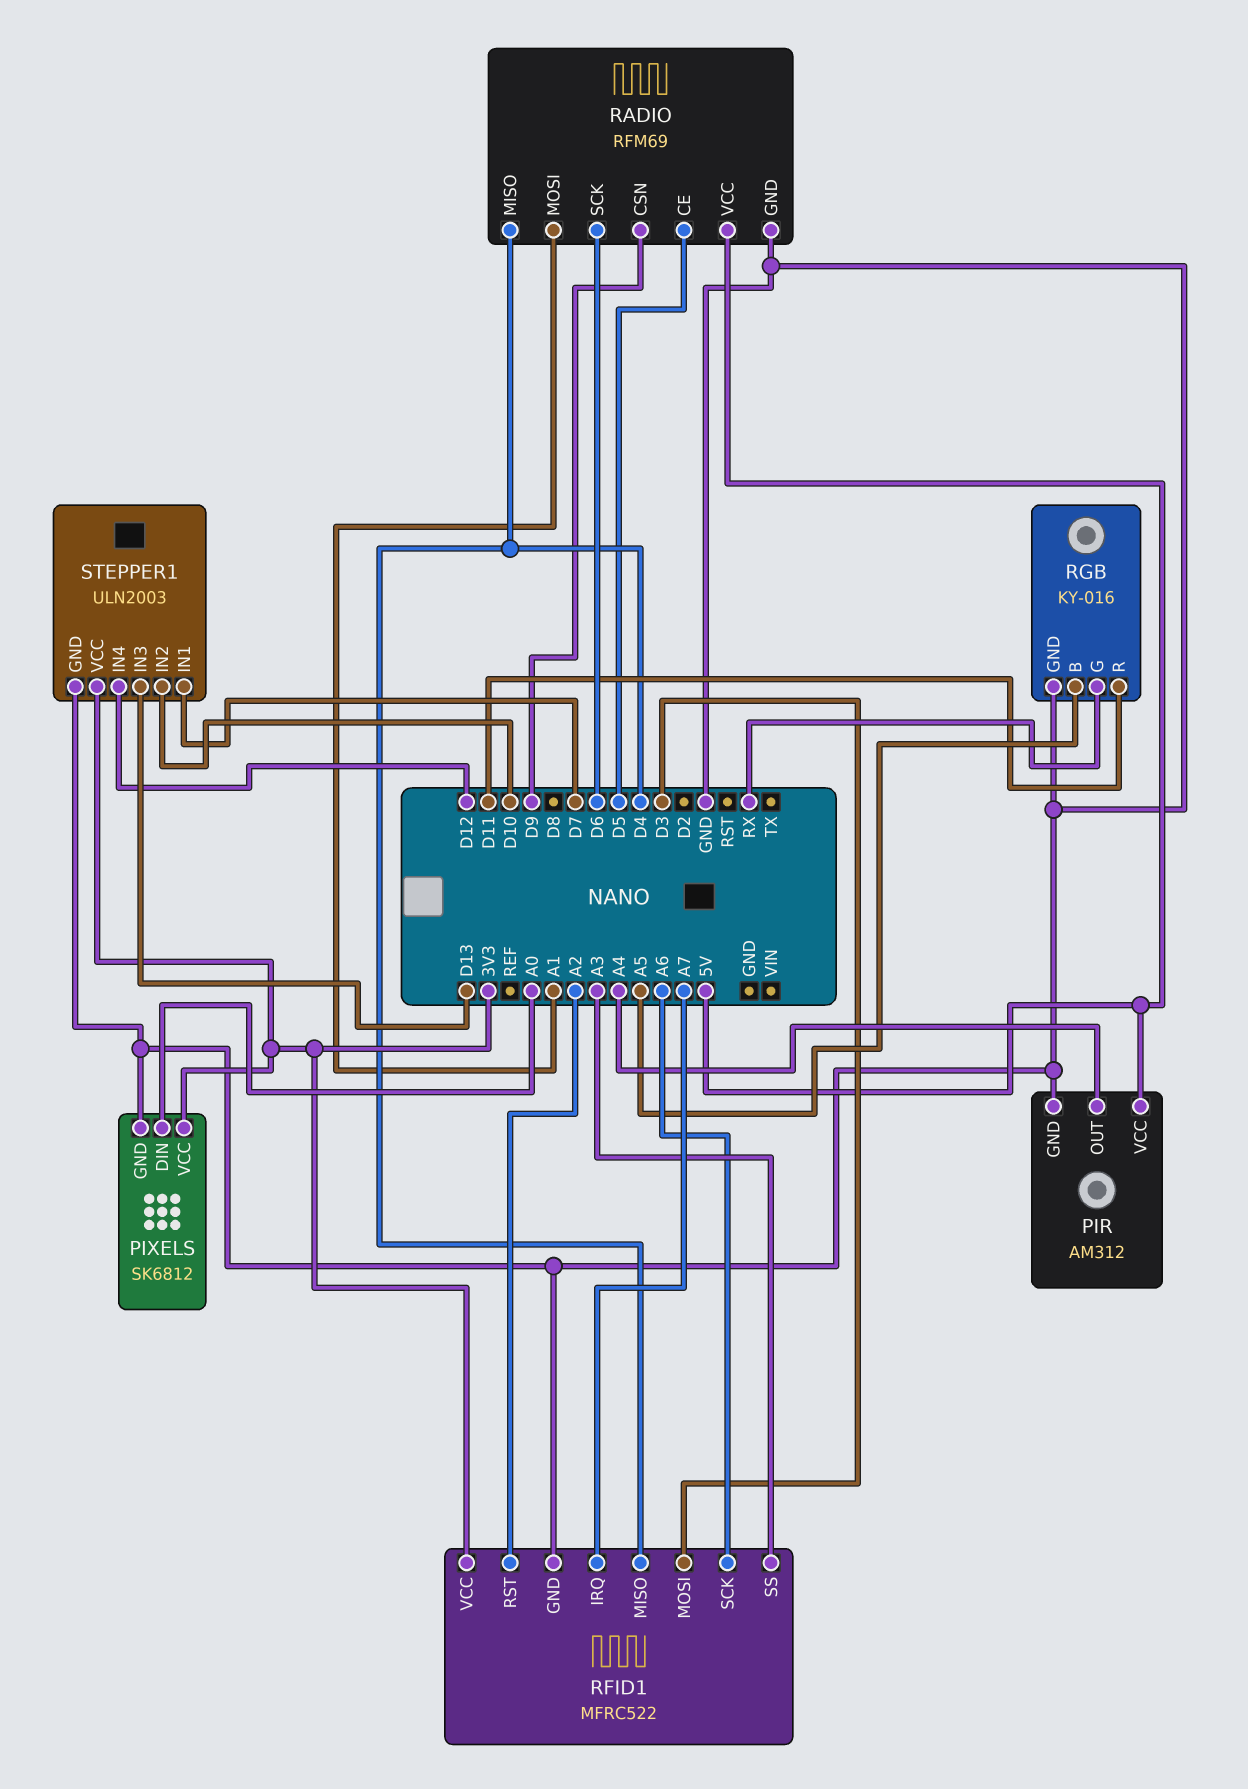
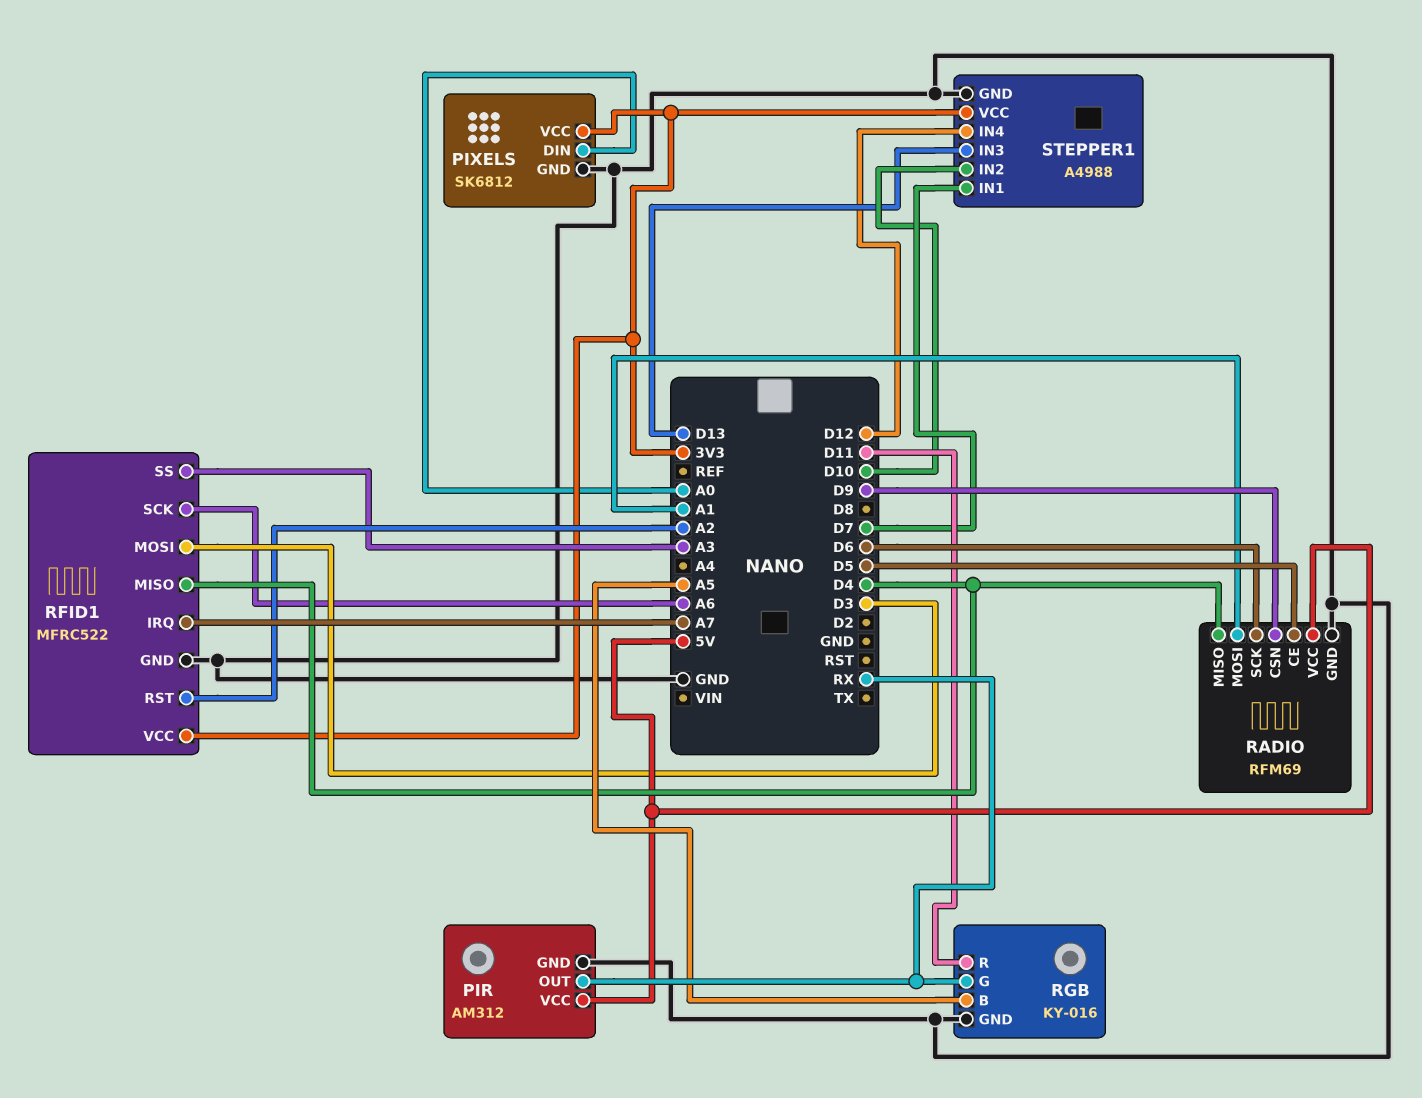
PIR pin OUT: A4 -> RX
STEPPER1: ULN2003 -> A4988

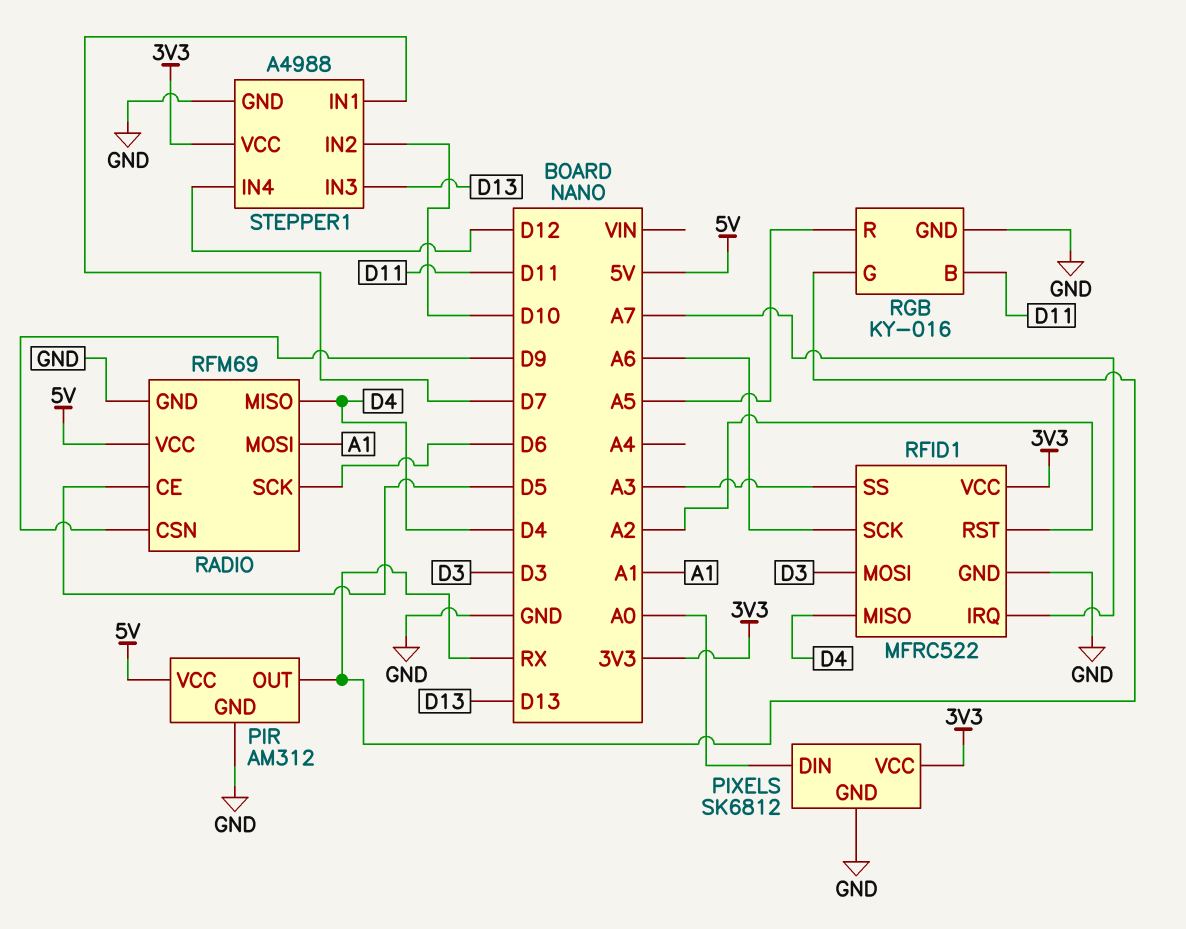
RGB pin B: A5 -> D11
RGB pin R: D11 -> A5

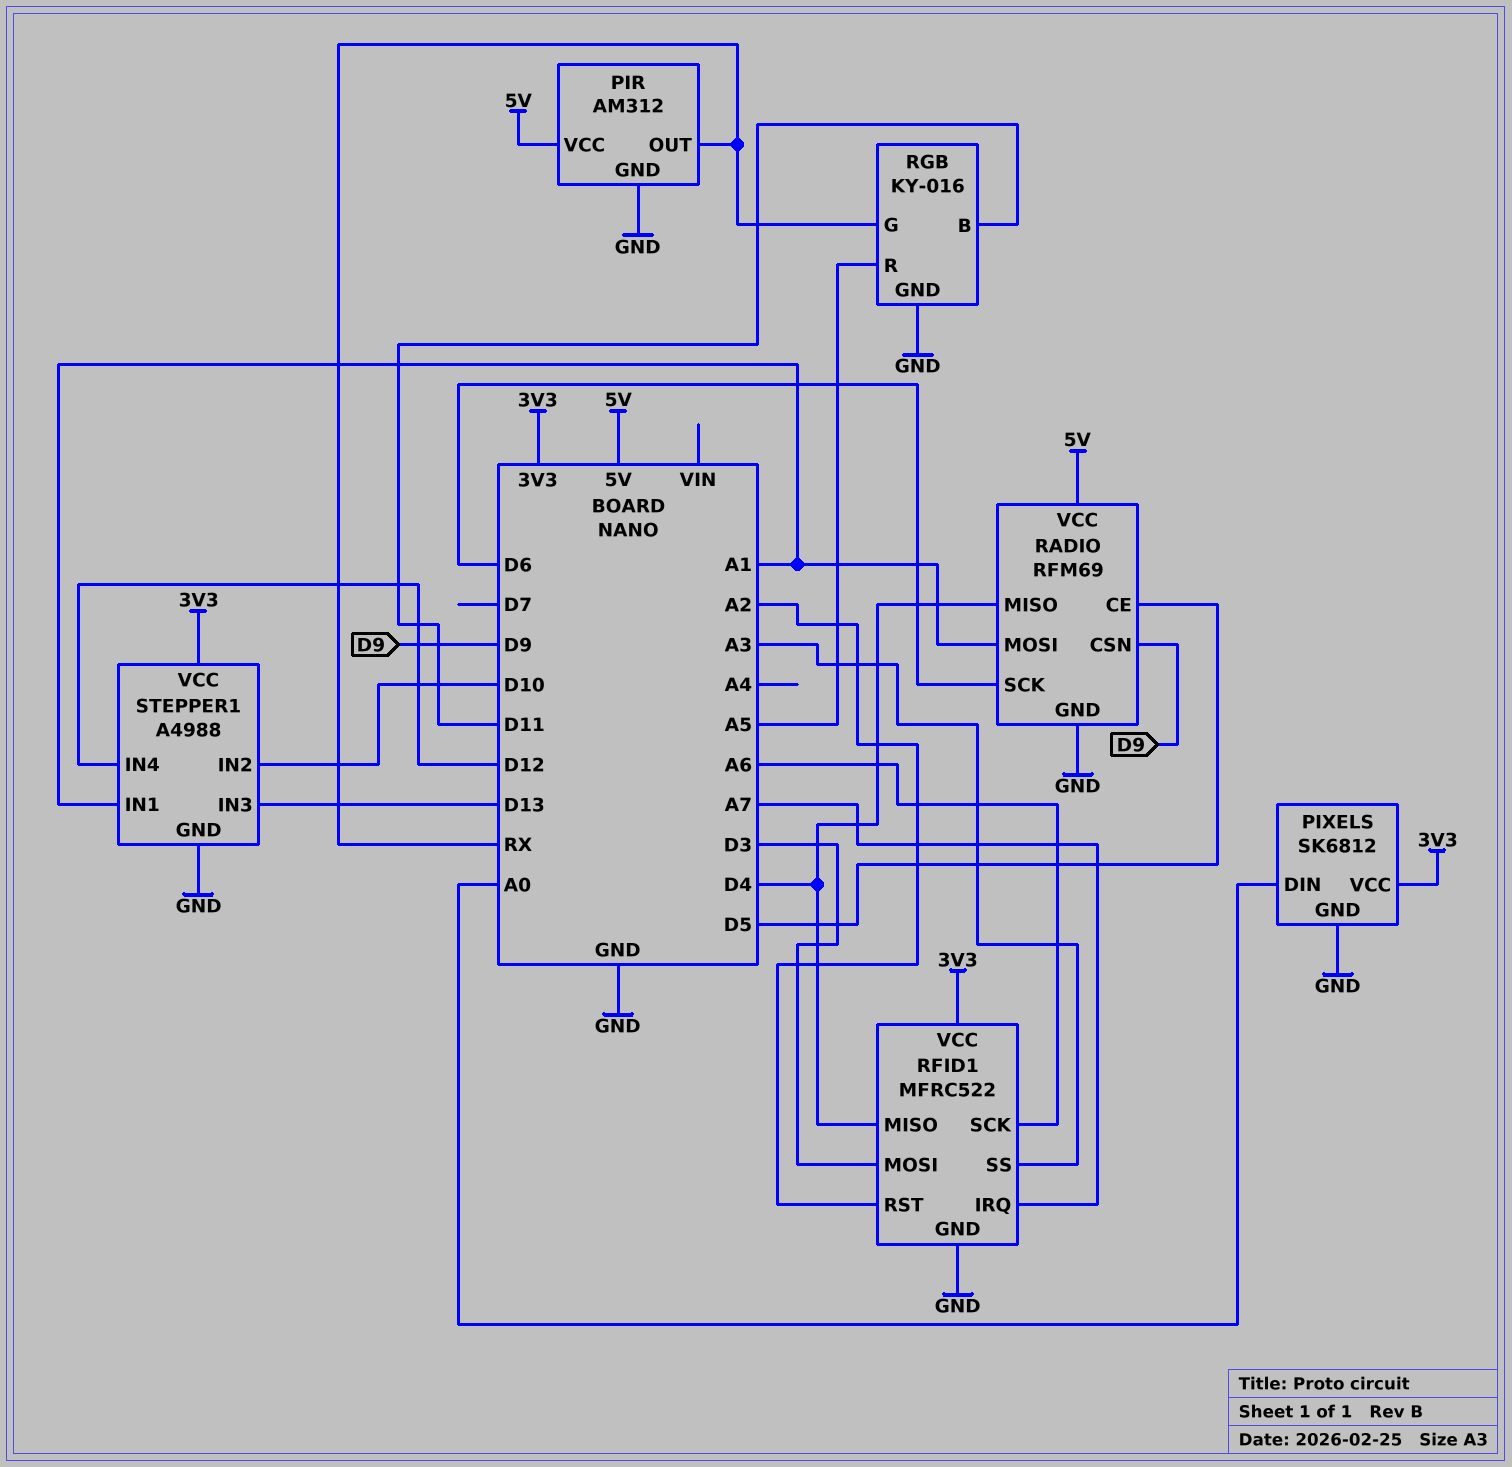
STEPPER1 pin IN1: D7 -> A1

